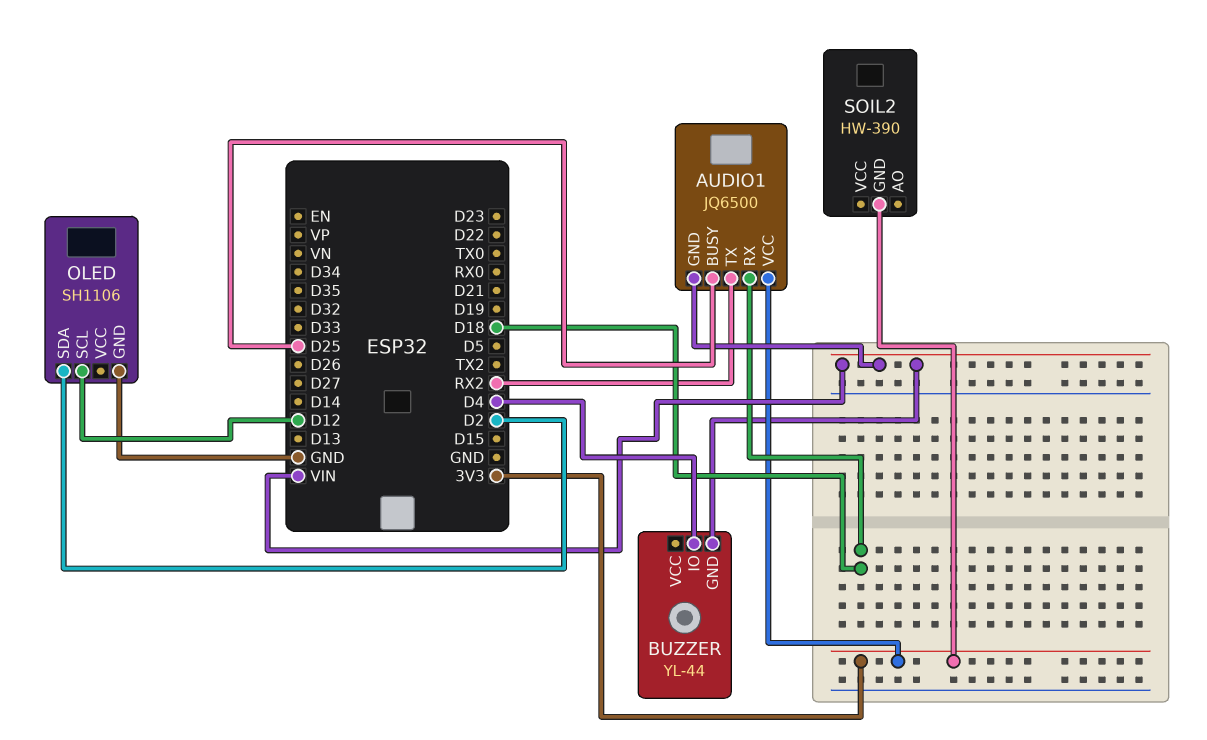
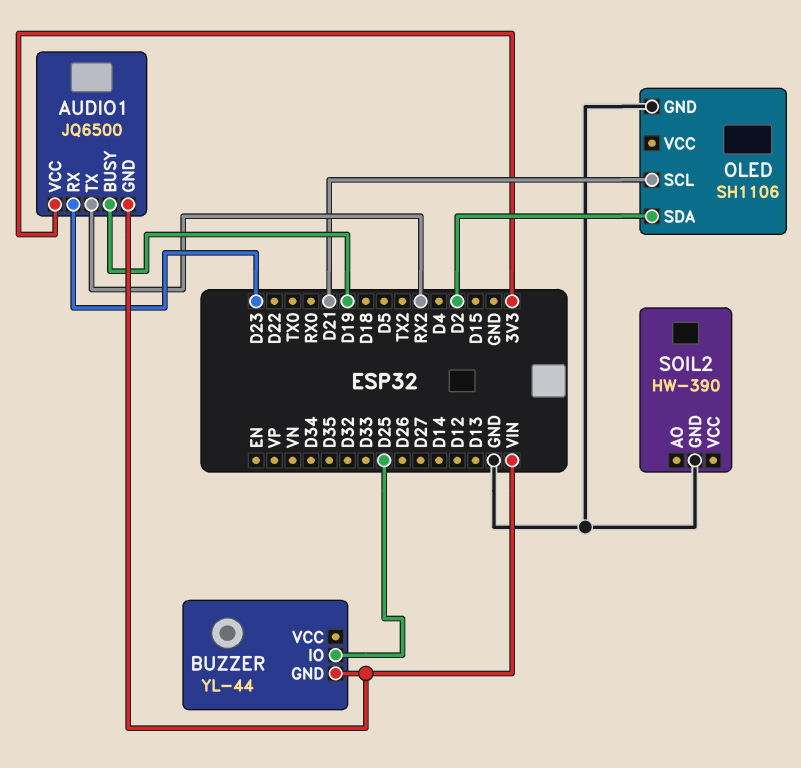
AUDIO1 pin BUSY: D25 -> D19
AUDIO1 pin RX: D18 -> D23
BUZZER pin IO: D4 -> D25
OLED pin SCL: D12 -> D21
SOIL2 pin GND: 3V3 -> GND

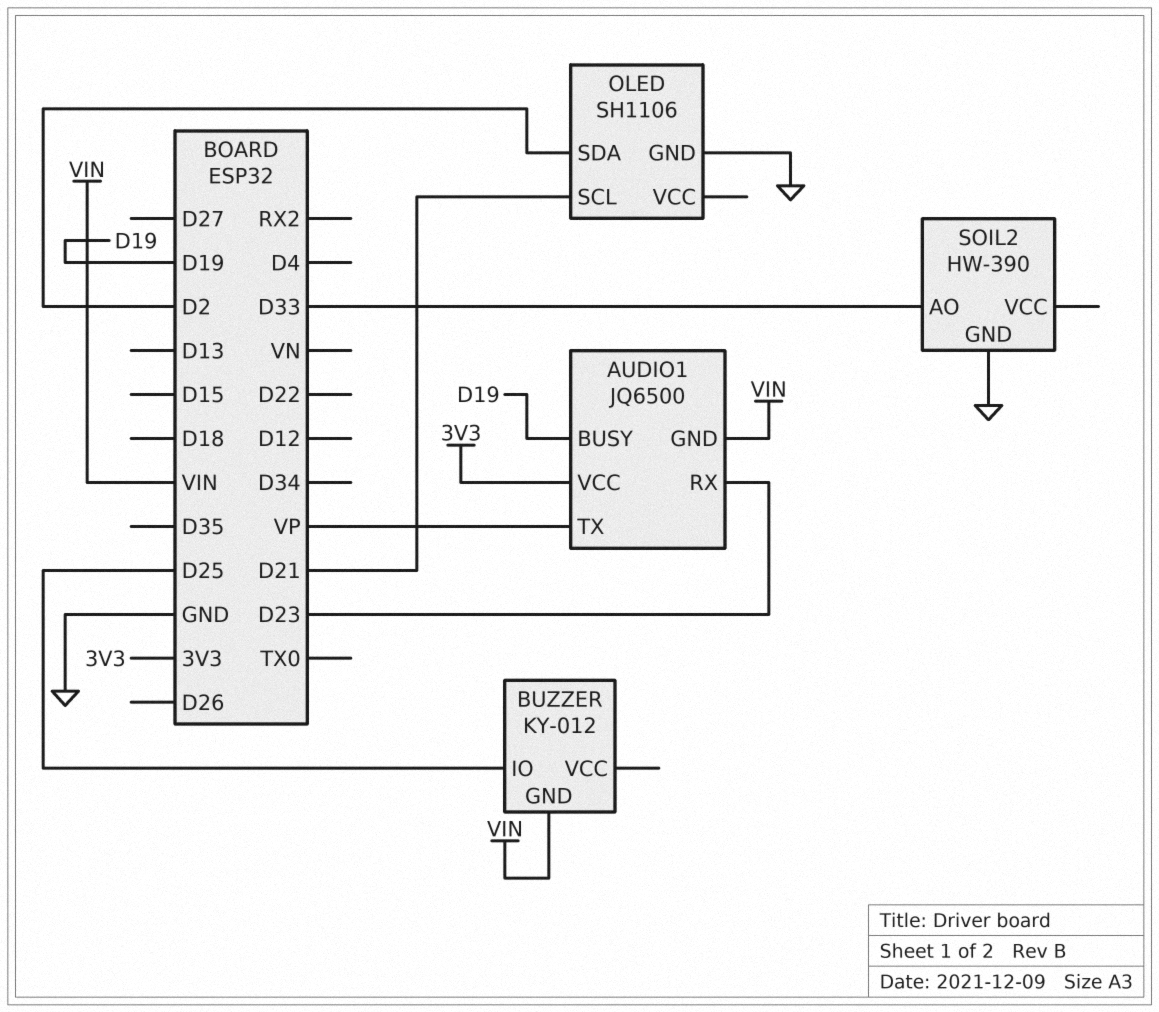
AUDIO1 pin TX: RX2 -> VP
BUZZER: YL-44 -> KY-012
SOIL2 pin AO: none -> D33

